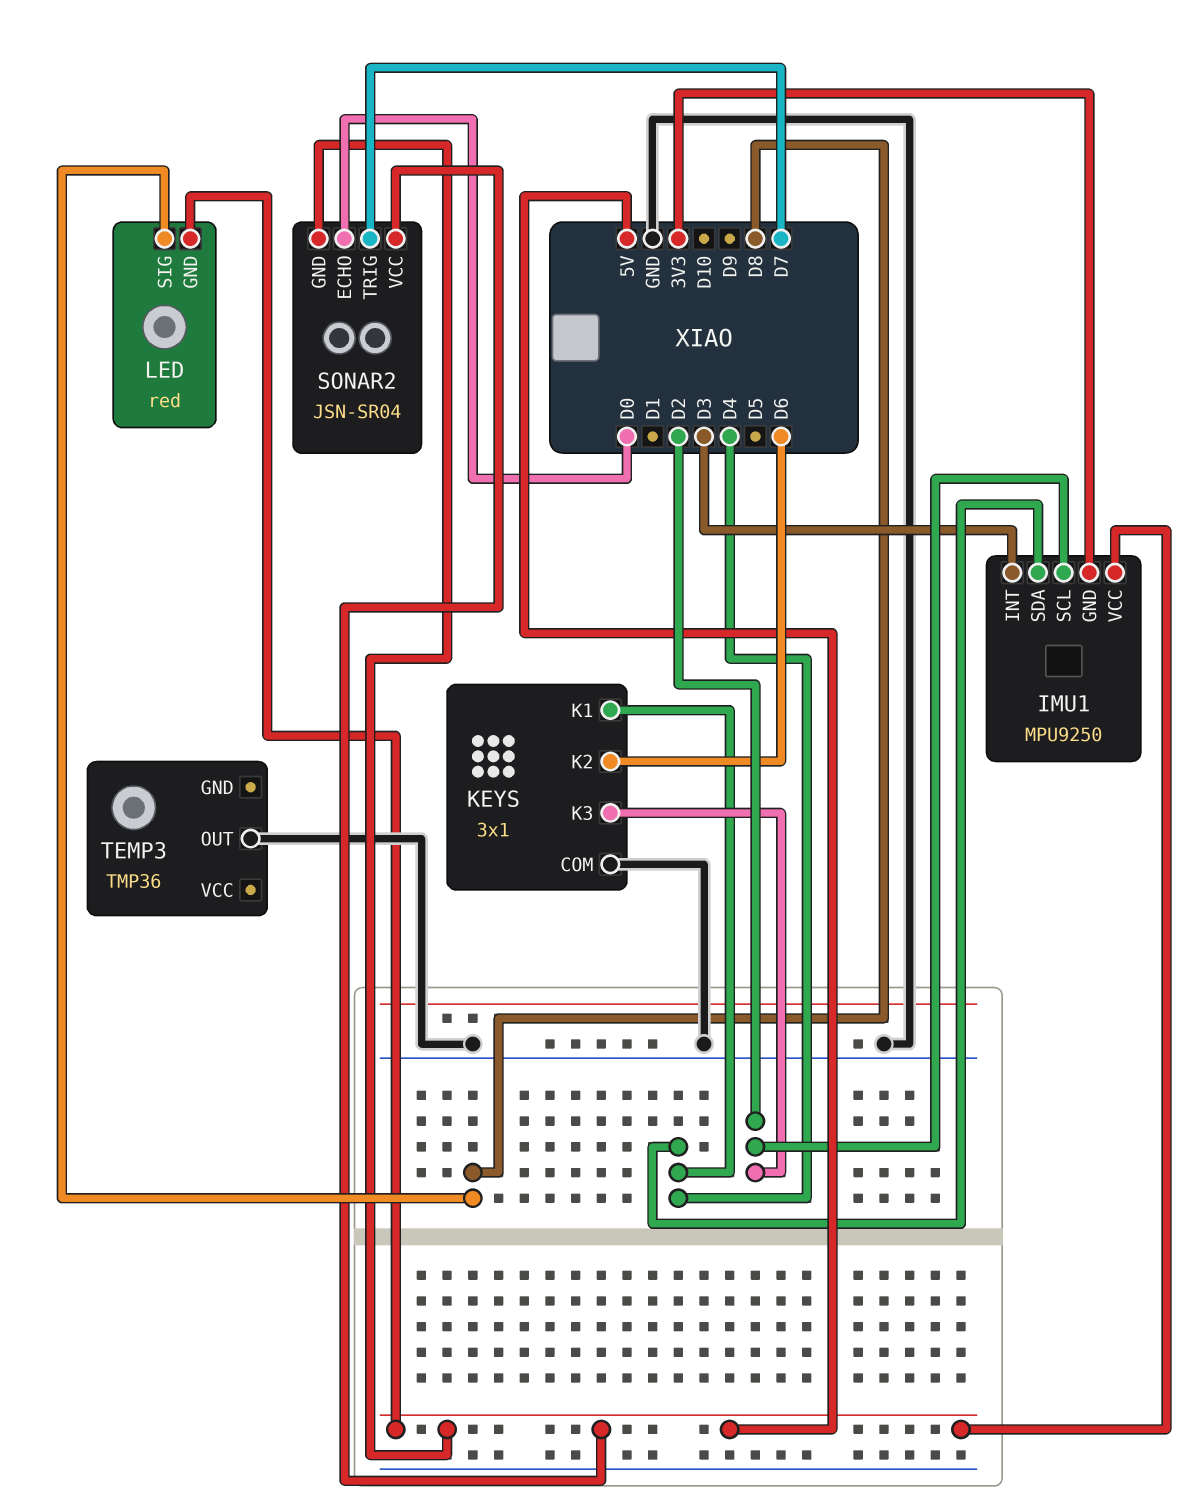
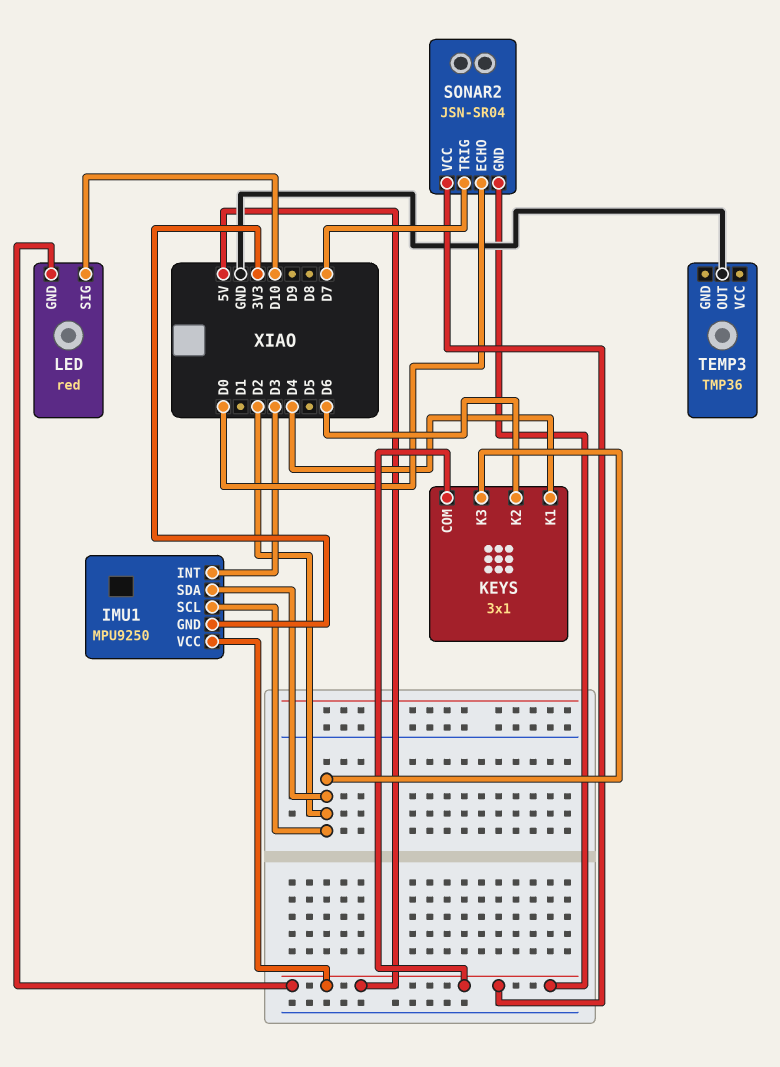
IMU1 pin SDA: D4 -> D2
KEYS pin COM: GND -> 5V
LED pin SIG: D8 -> D10

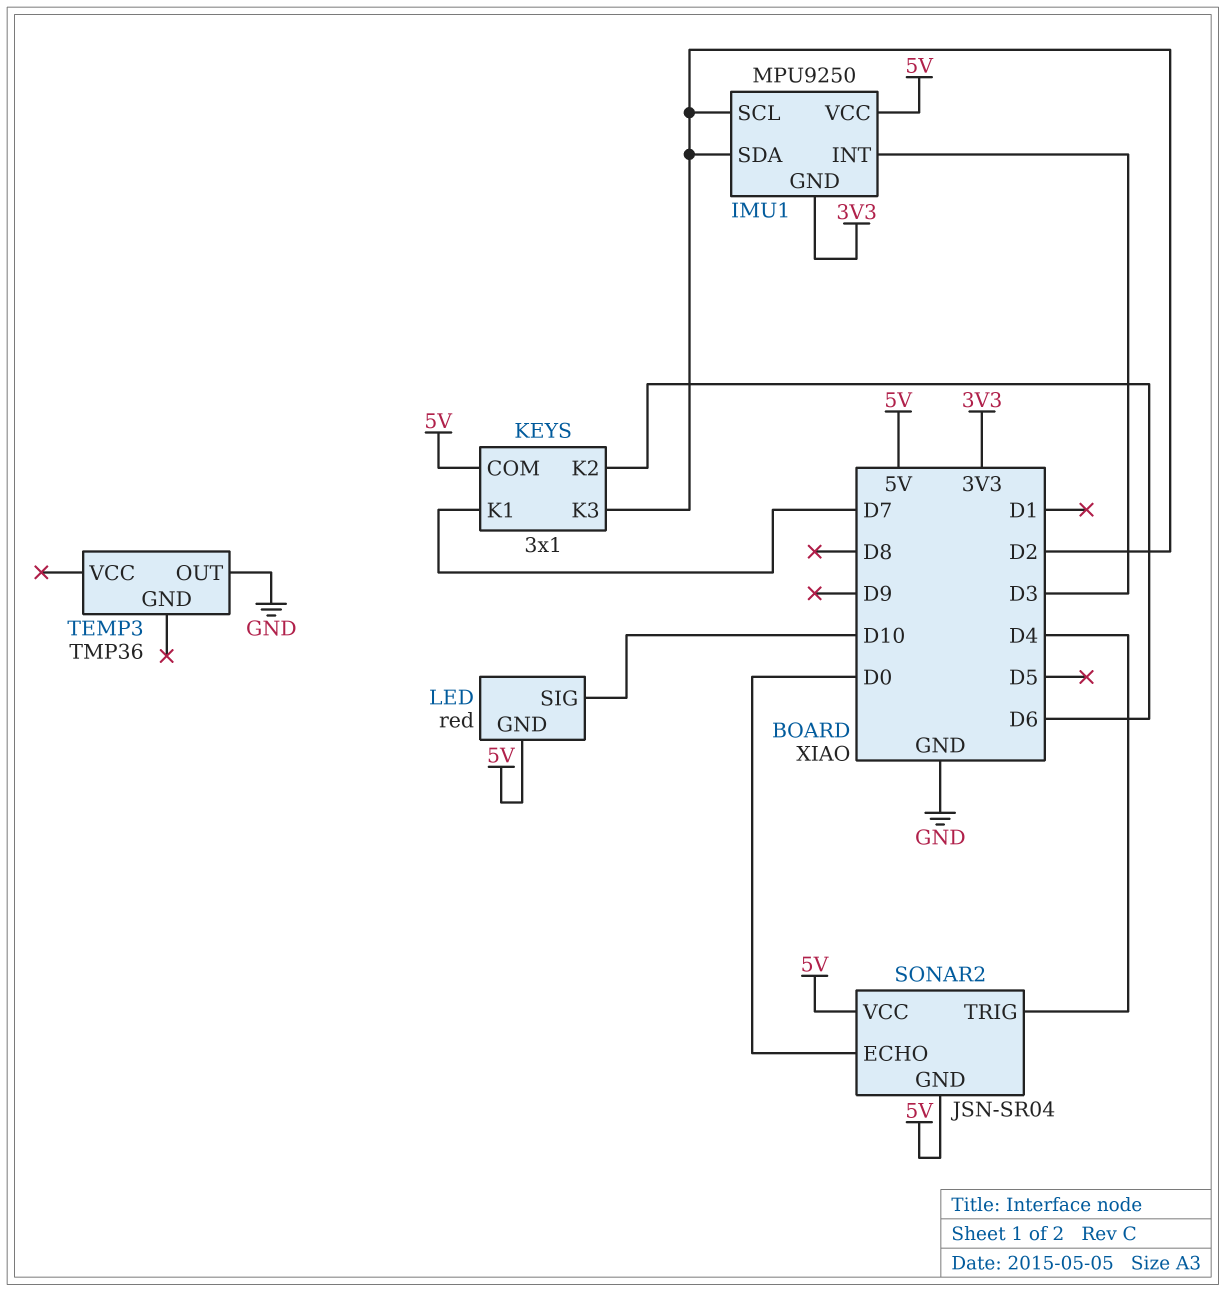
KEYS pin K1: D4 -> D7
SONAR2 pin TRIG: D7 -> D4

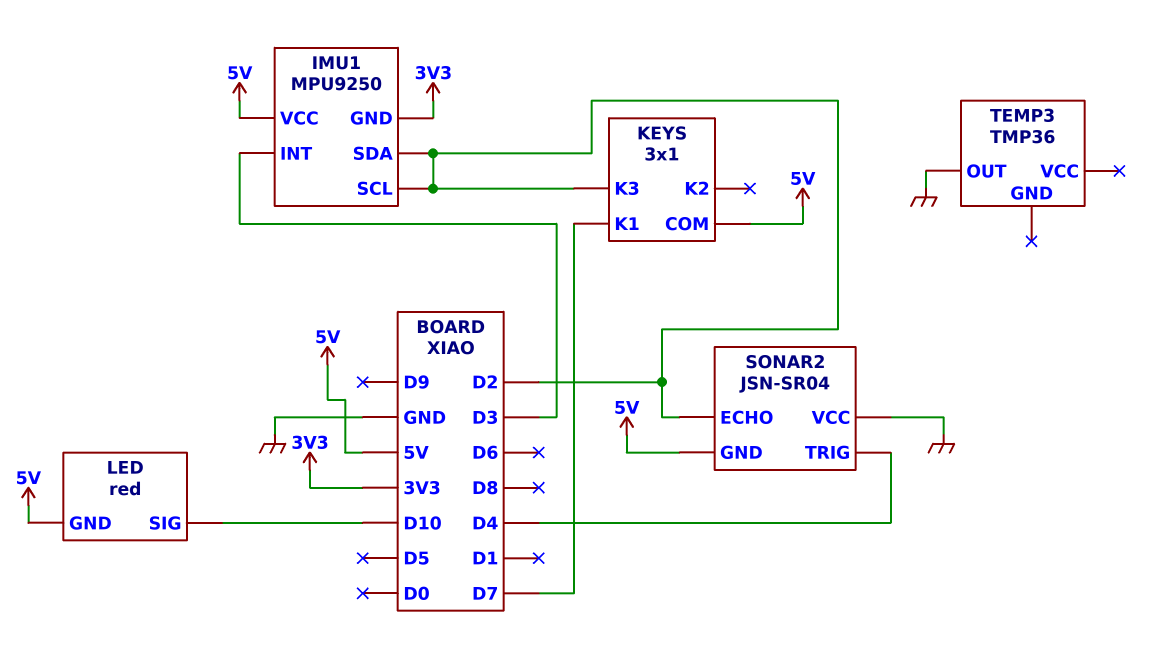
KEYS pin K2: D6 -> none
SONAR2 pin ECHO: D0 -> D2
SONAR2 pin VCC: 5V -> GND

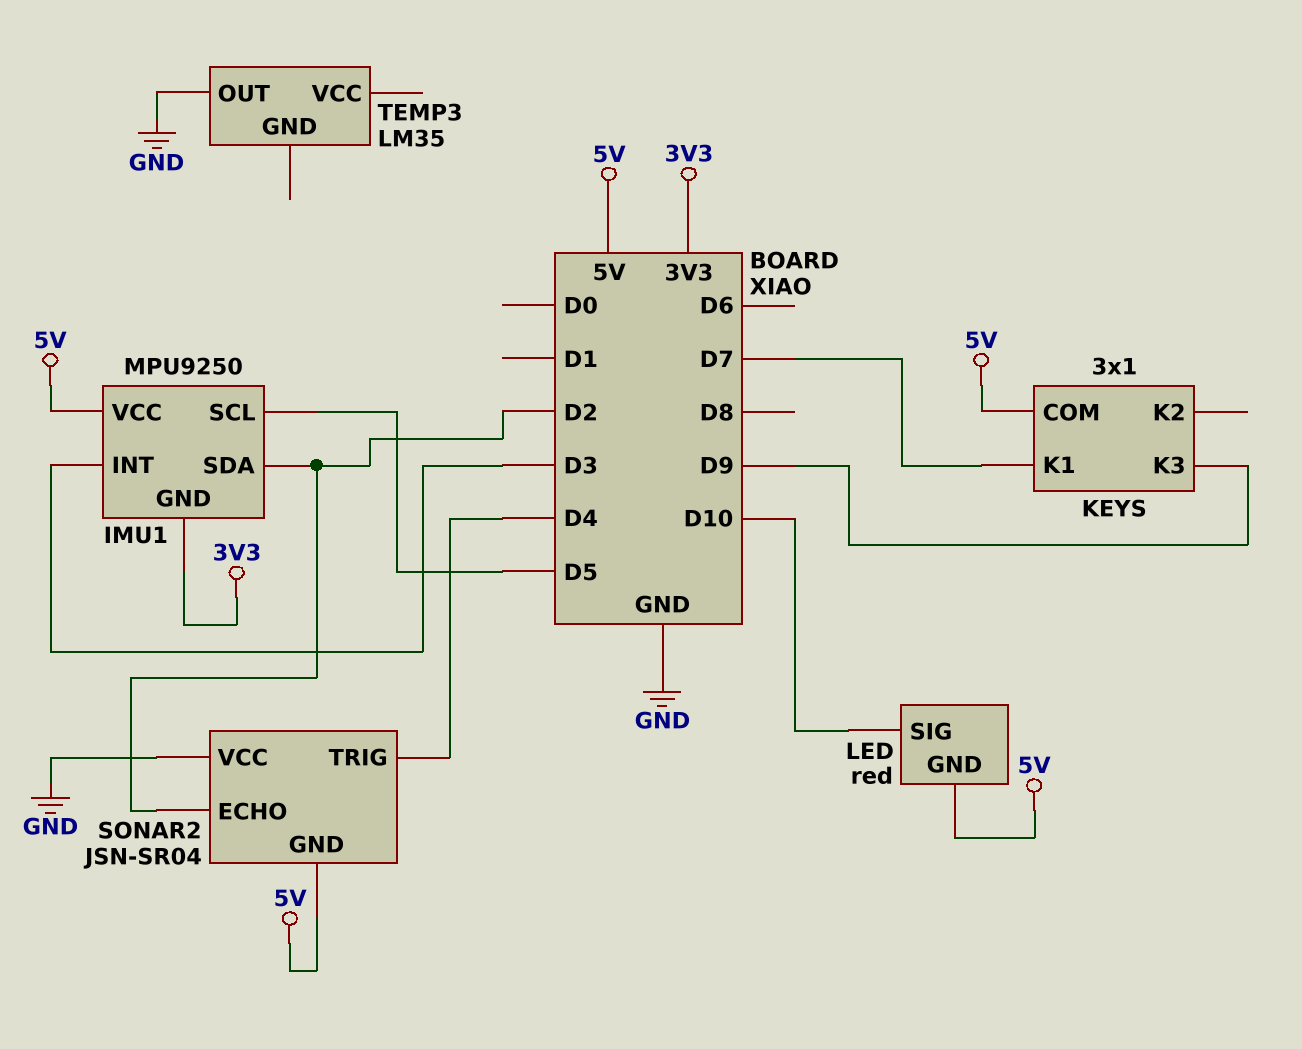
IMU1 pin SCL: D2 -> D5
KEYS pin K3: D2 -> D9
TEMP3: TMP36 -> LM35

